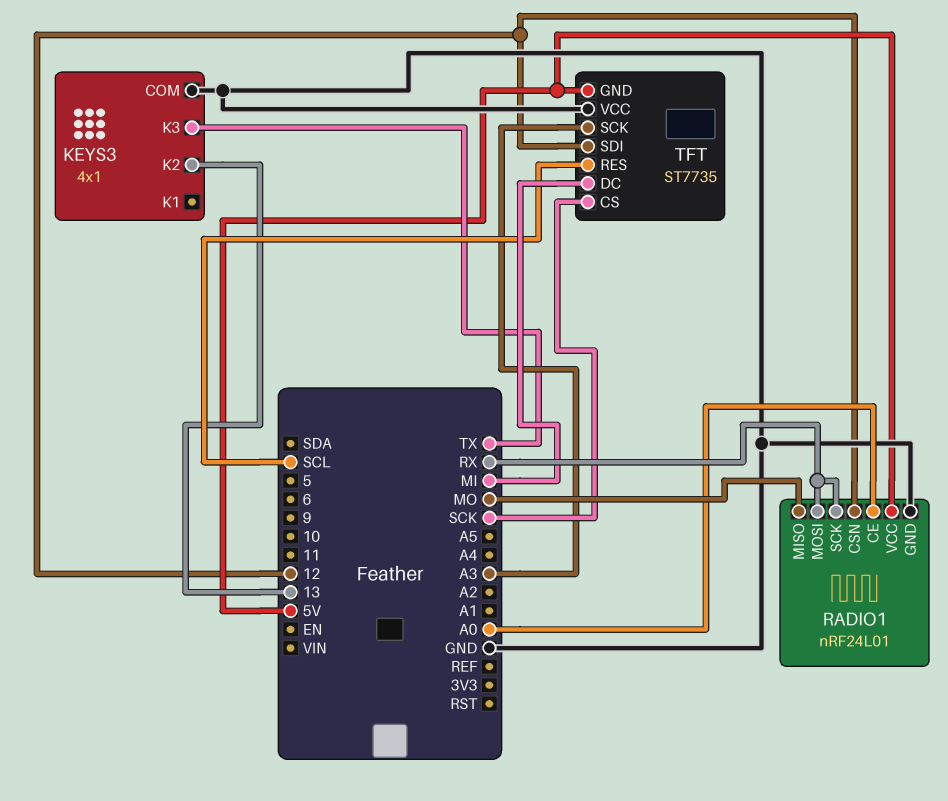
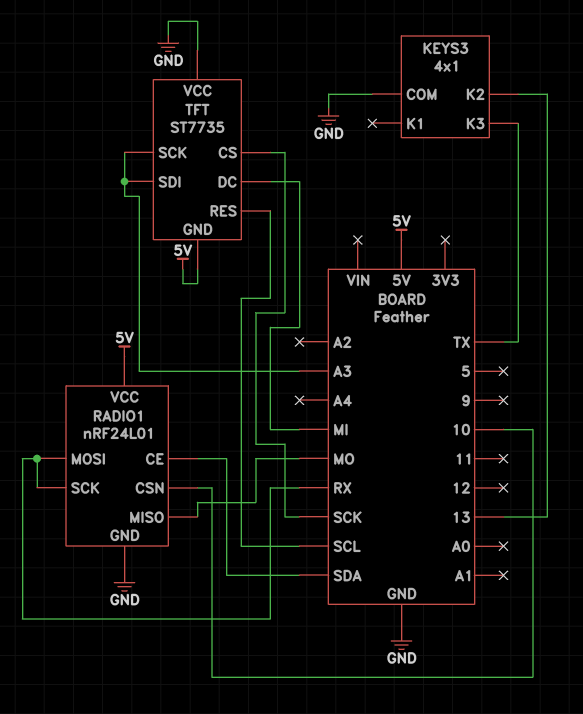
RADIO1 pin CE: A0 -> SDA
RADIO1 pin CSN: 12 -> 10
TFT pin SDI: 12 -> A3

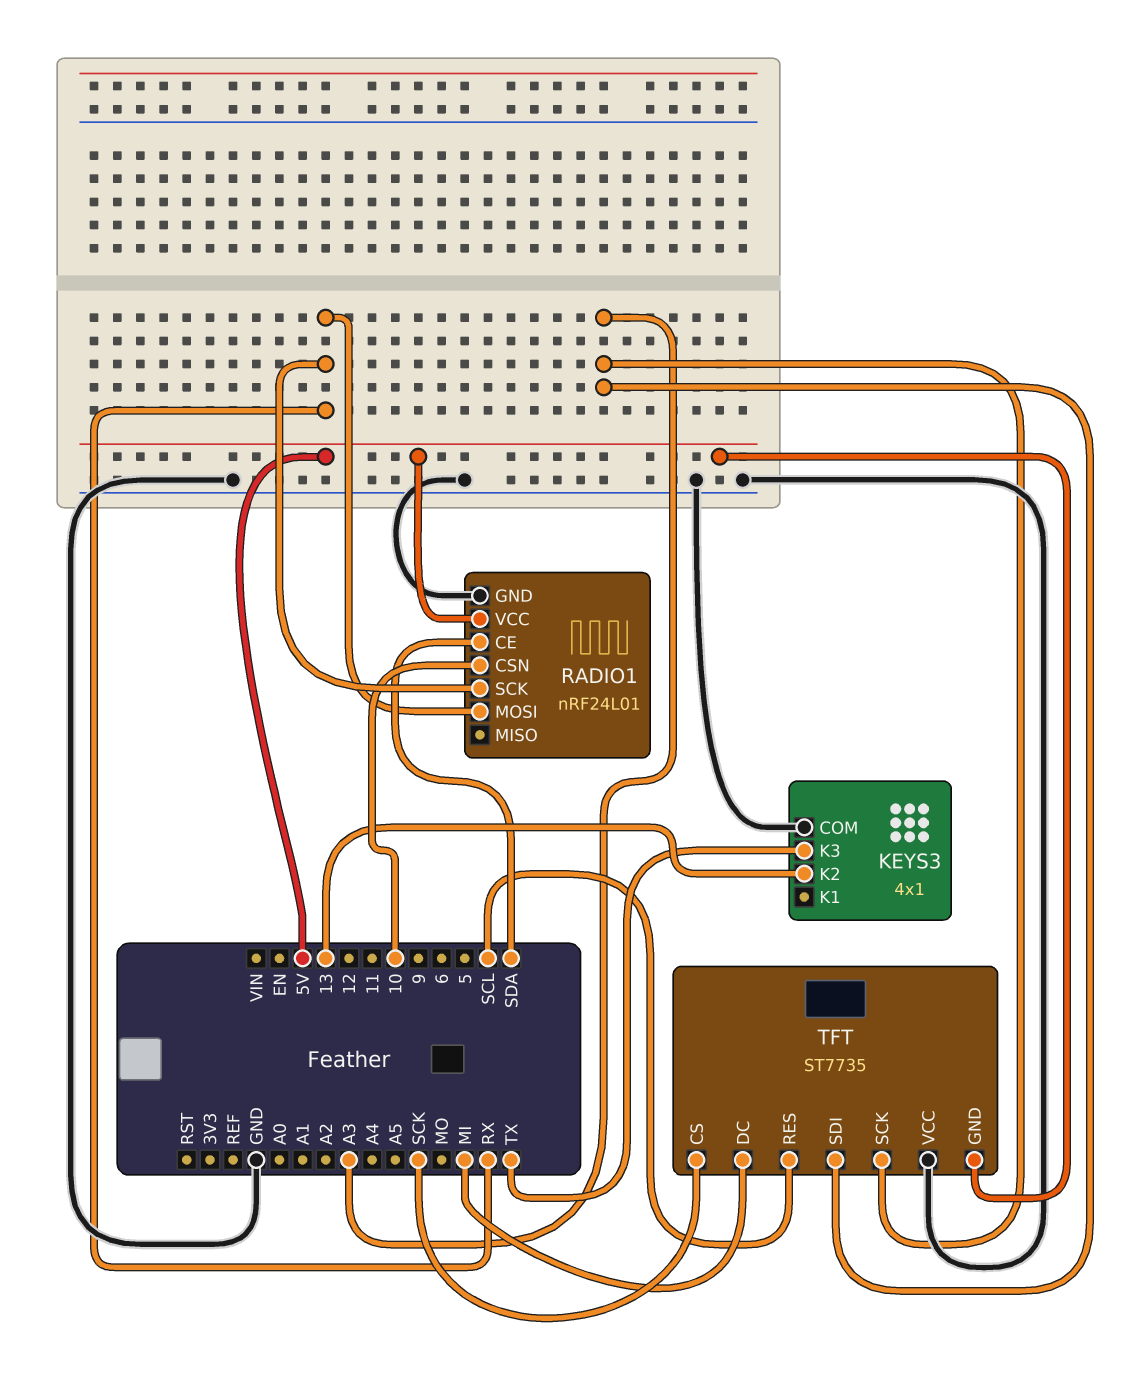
RADIO1 pin MISO: MO -> none

